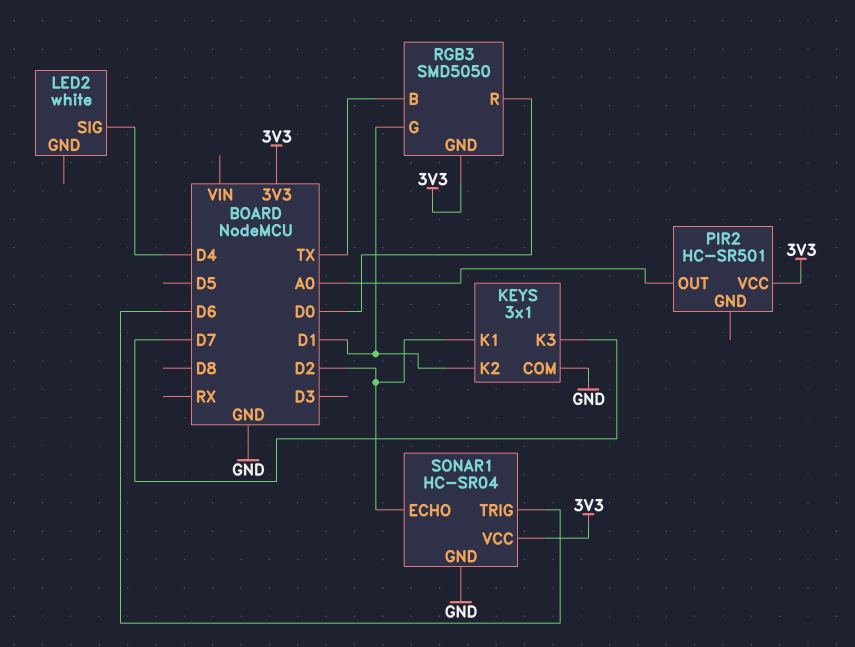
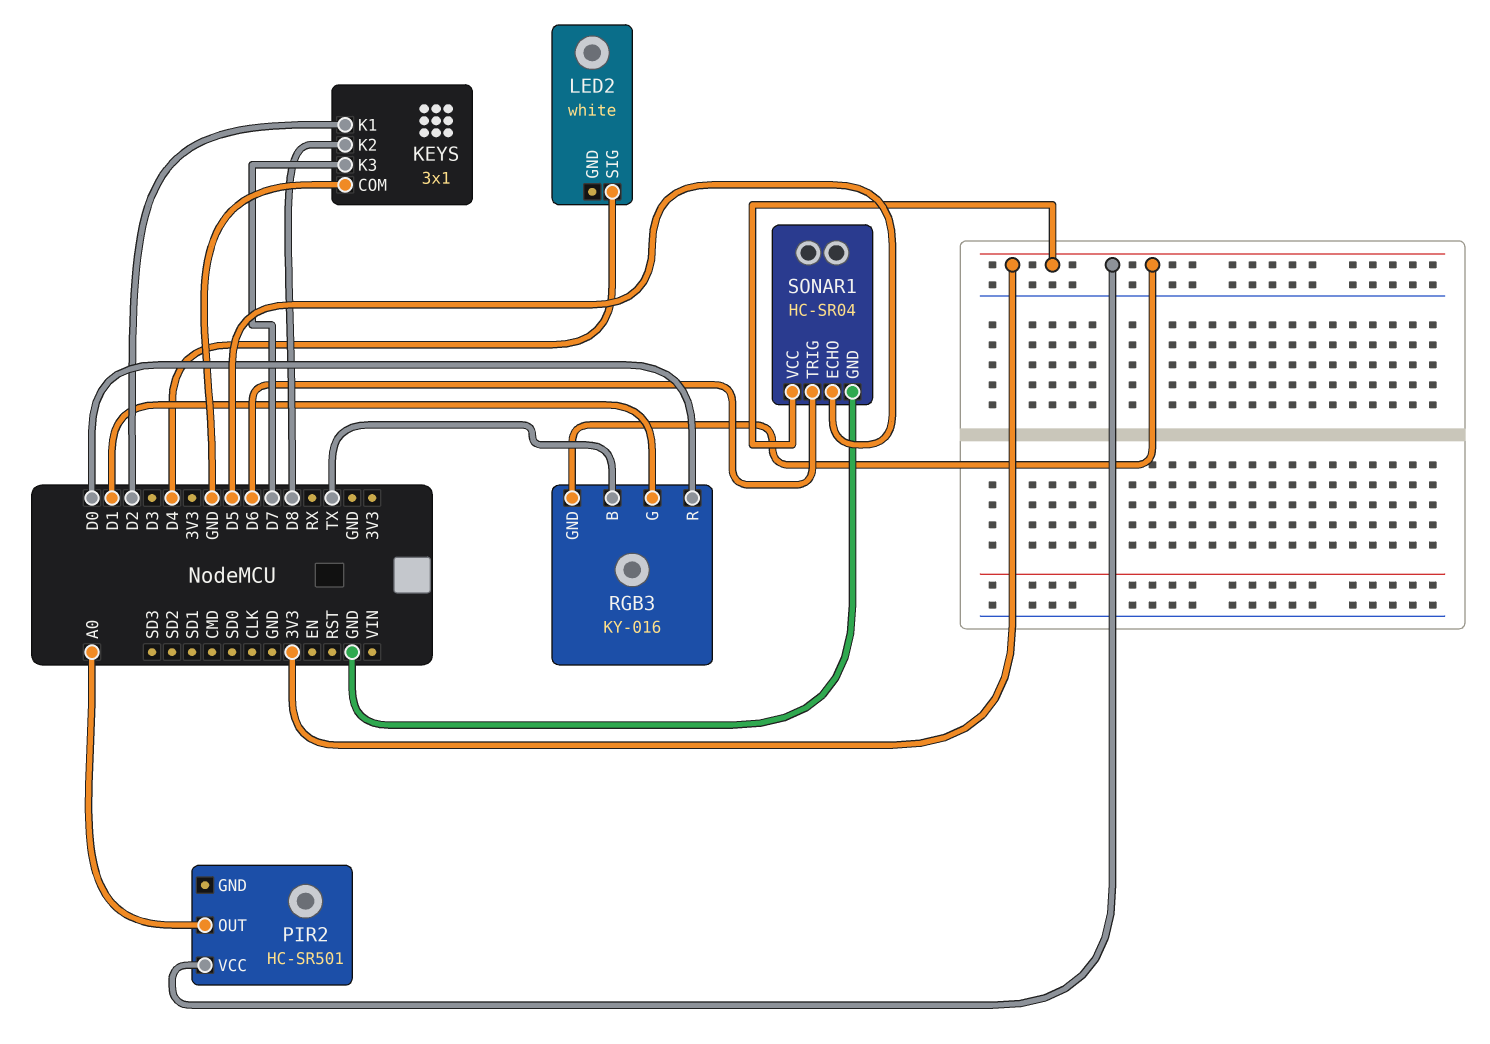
KEYS pin K2: D1 -> D8
RGB3: SMD5050 -> KY-016
SONAR1 pin ECHO: D2 -> D5

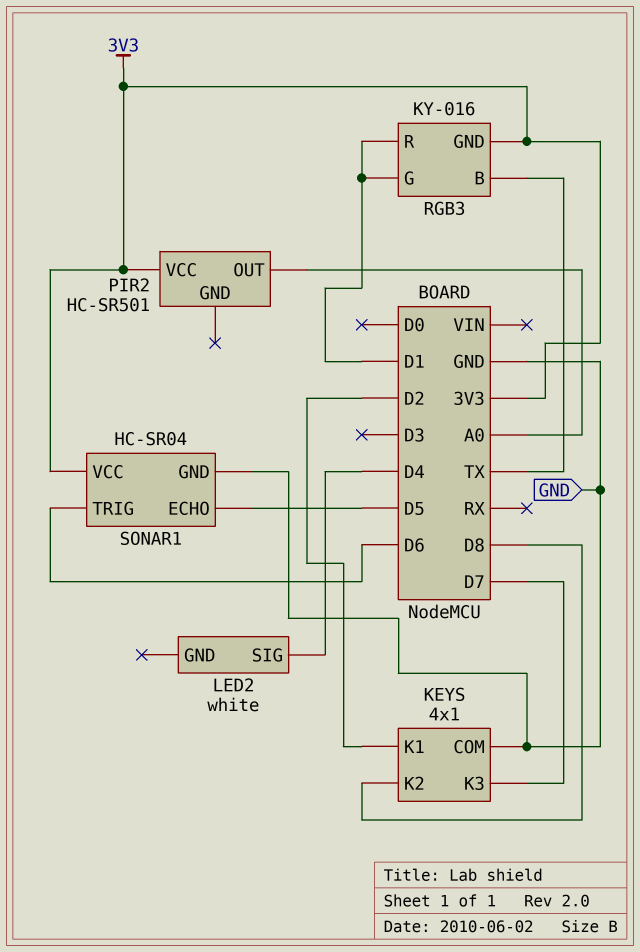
KEYS: 3x1 -> 4x1
RGB3 pin R: D0 -> D1

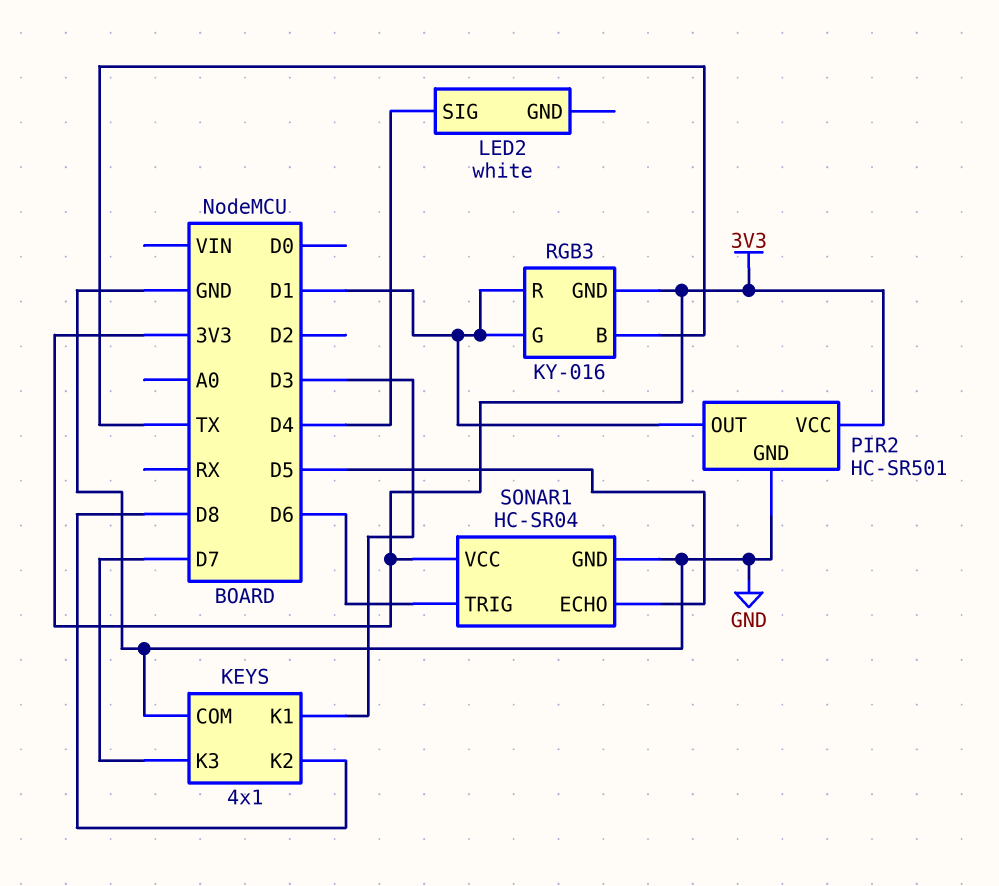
KEYS pin K1: D2 -> D3
PIR2 pin GND: none -> GND
PIR2 pin OUT: A0 -> D1

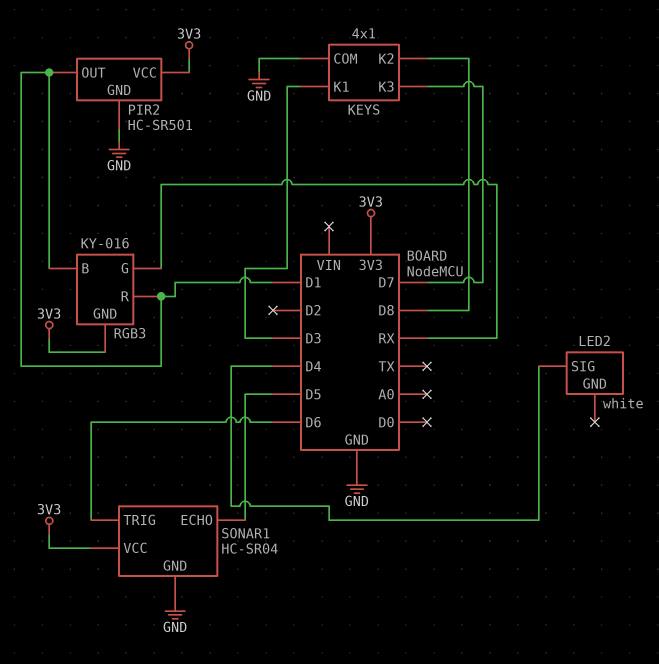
RGB3 pin B: TX -> D1
RGB3 pin G: D1 -> RX

